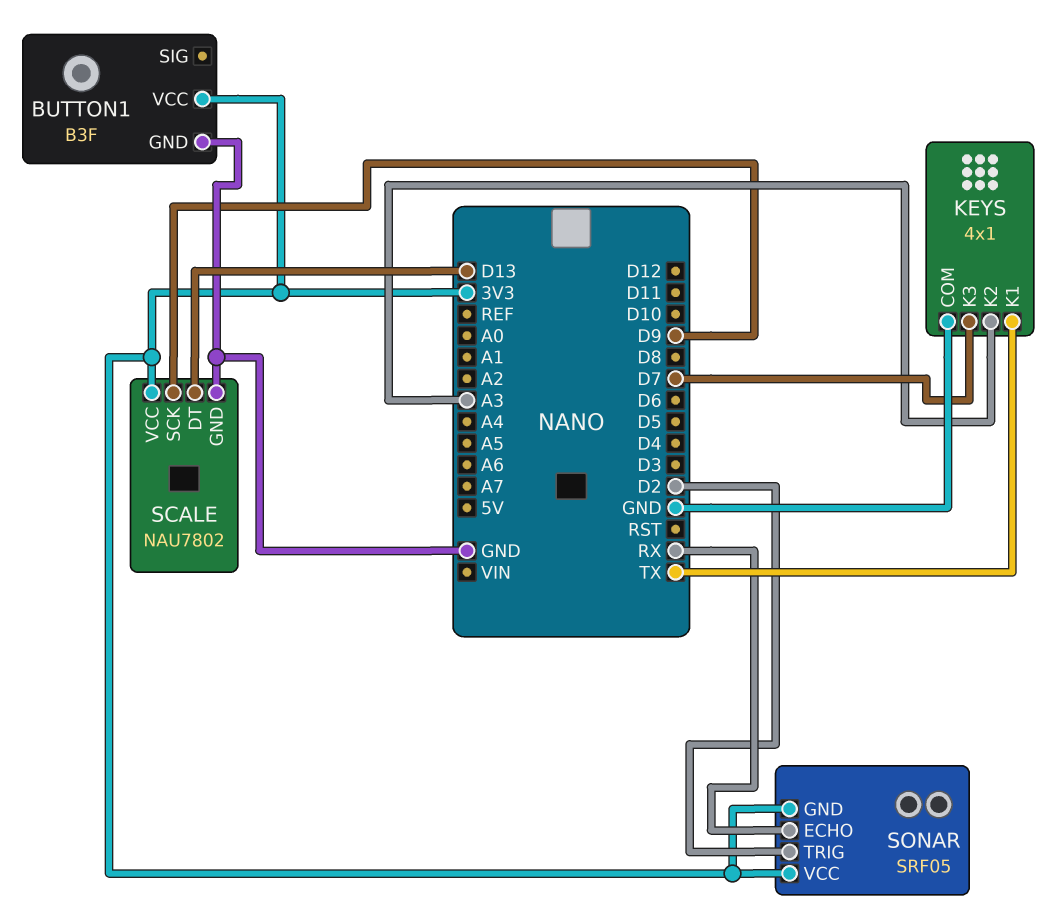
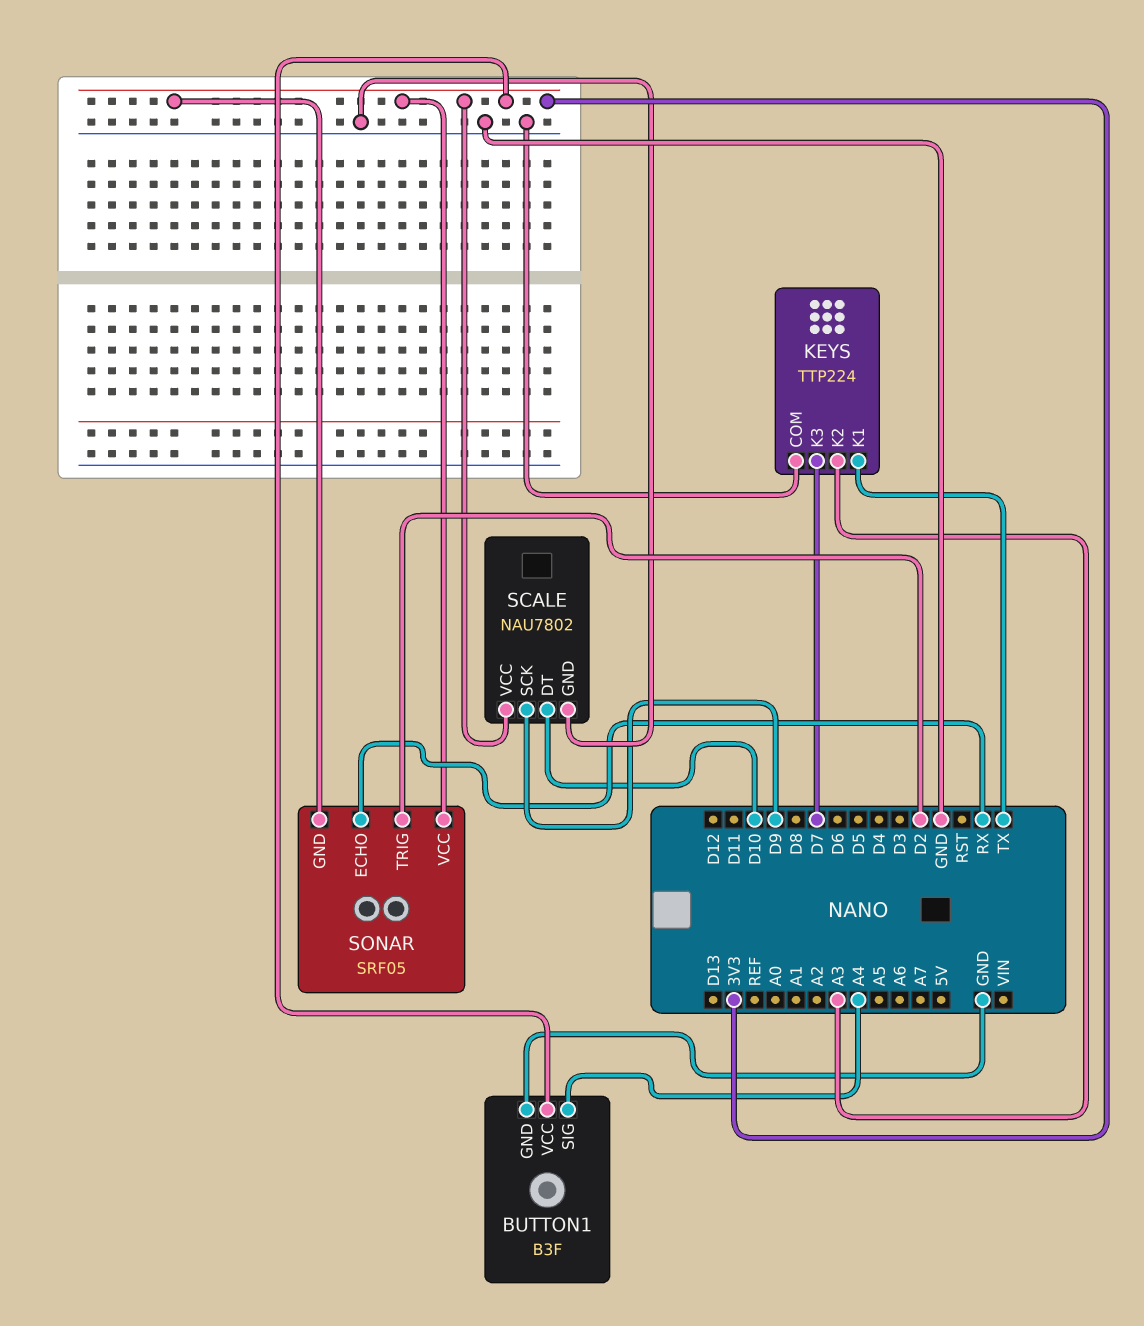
BUTTON1 pin SIG: none -> A4
KEYS: 4x1 -> TTP224
SCALE pin DT: D13 -> D10

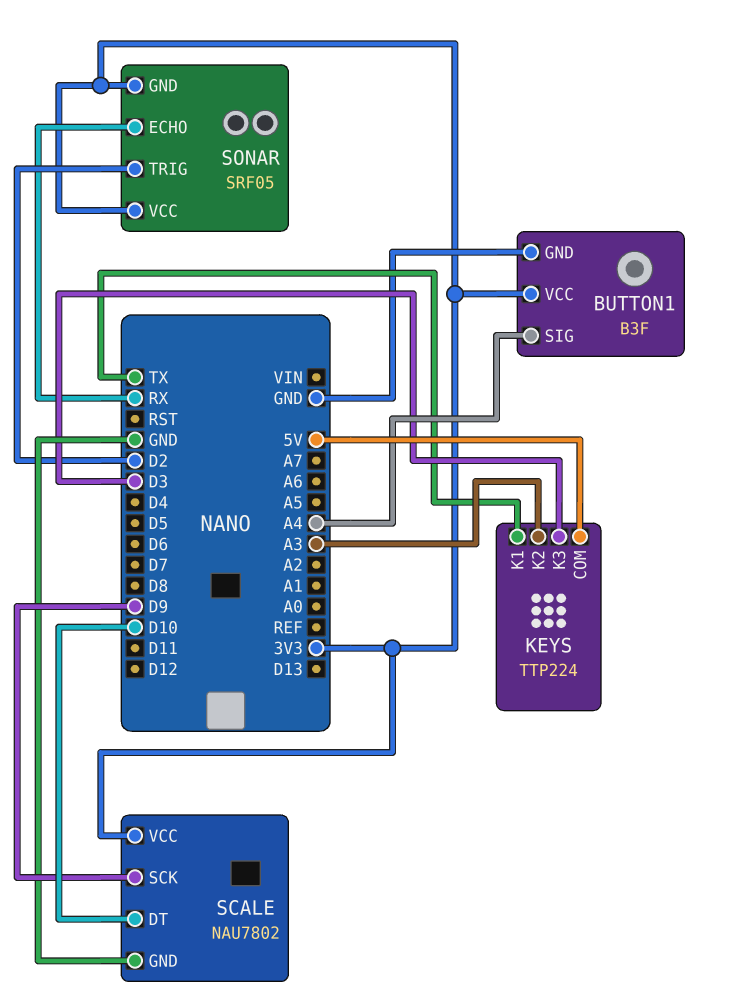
KEYS pin COM: GND -> 5V
KEYS pin K3: D7 -> D3

